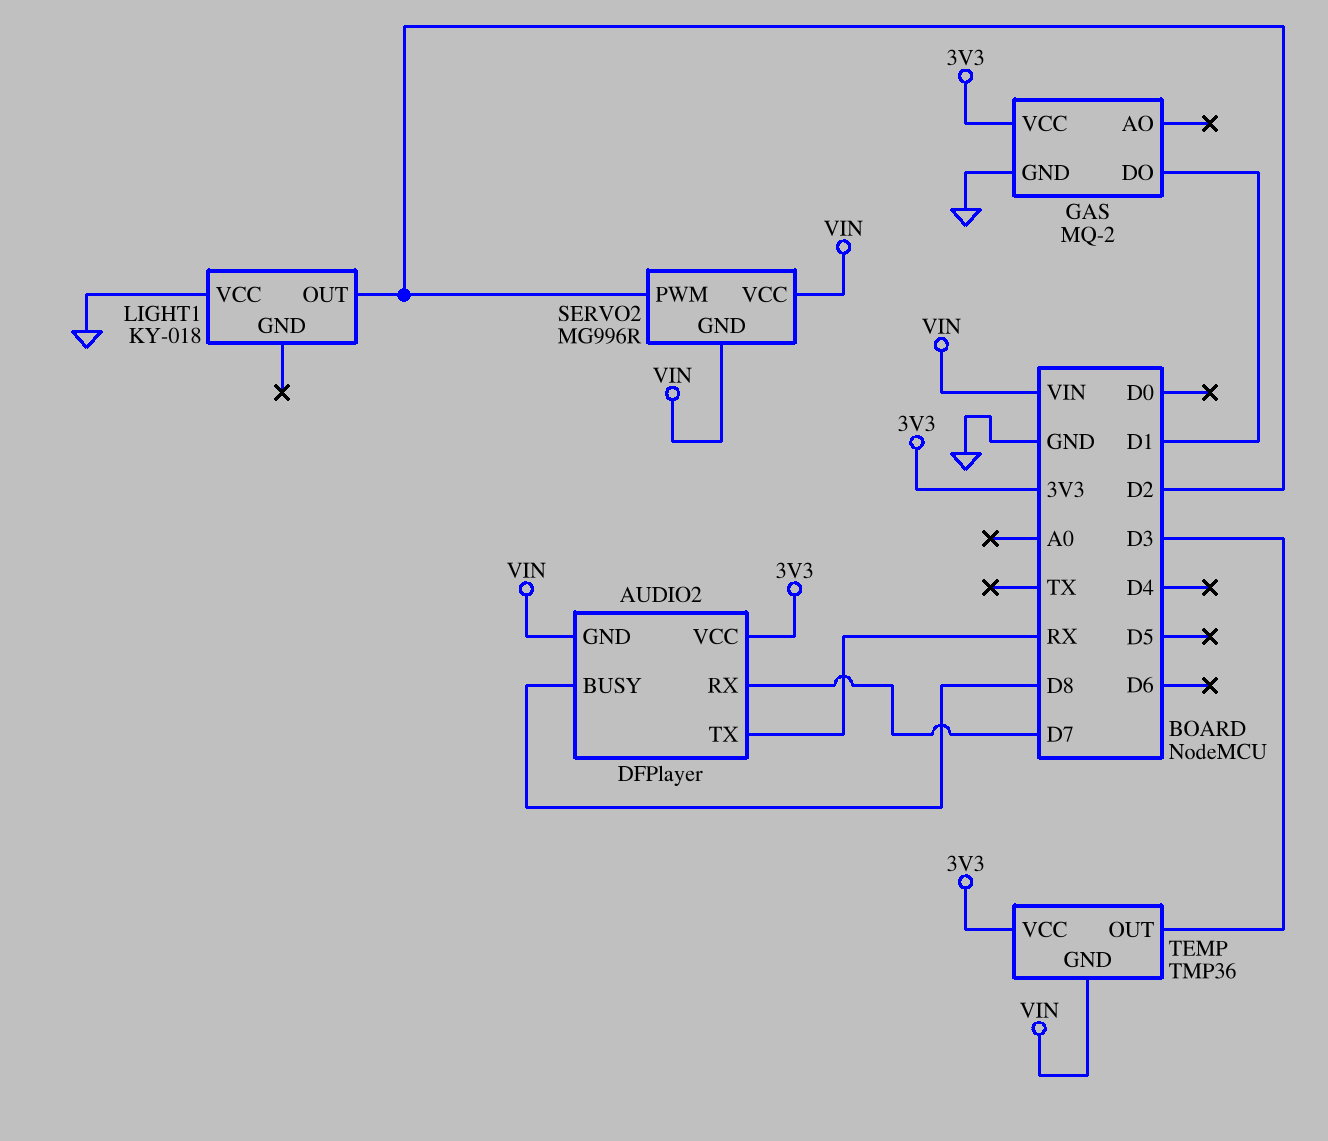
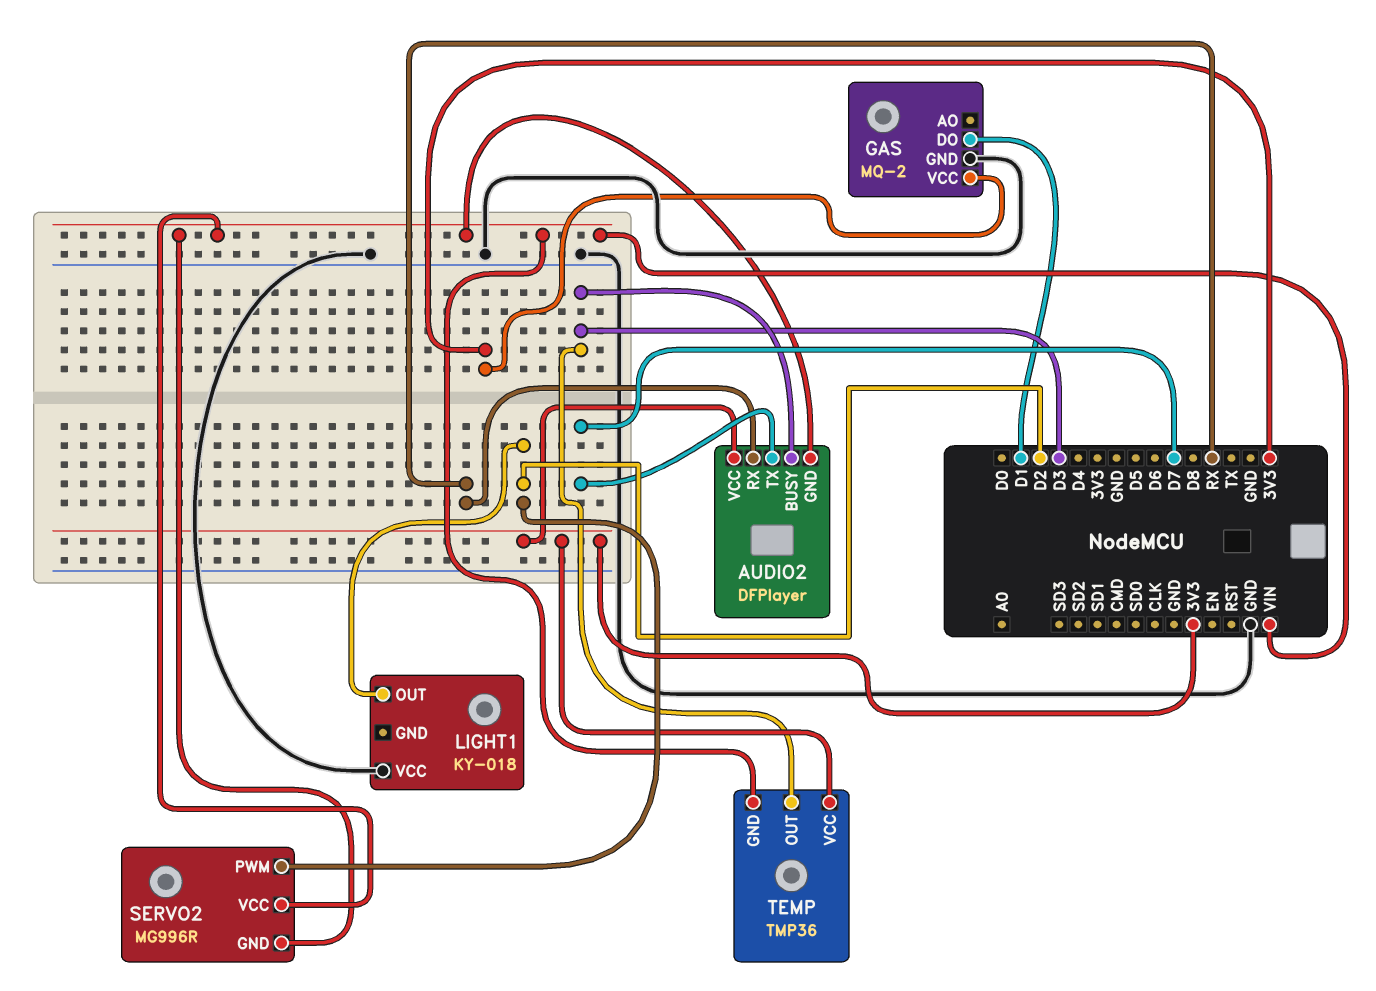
AUDIO2 pin BUSY: D8 -> D3
AUDIO2 pin RX: D7 -> RX
AUDIO2 pin TX: RX -> D7

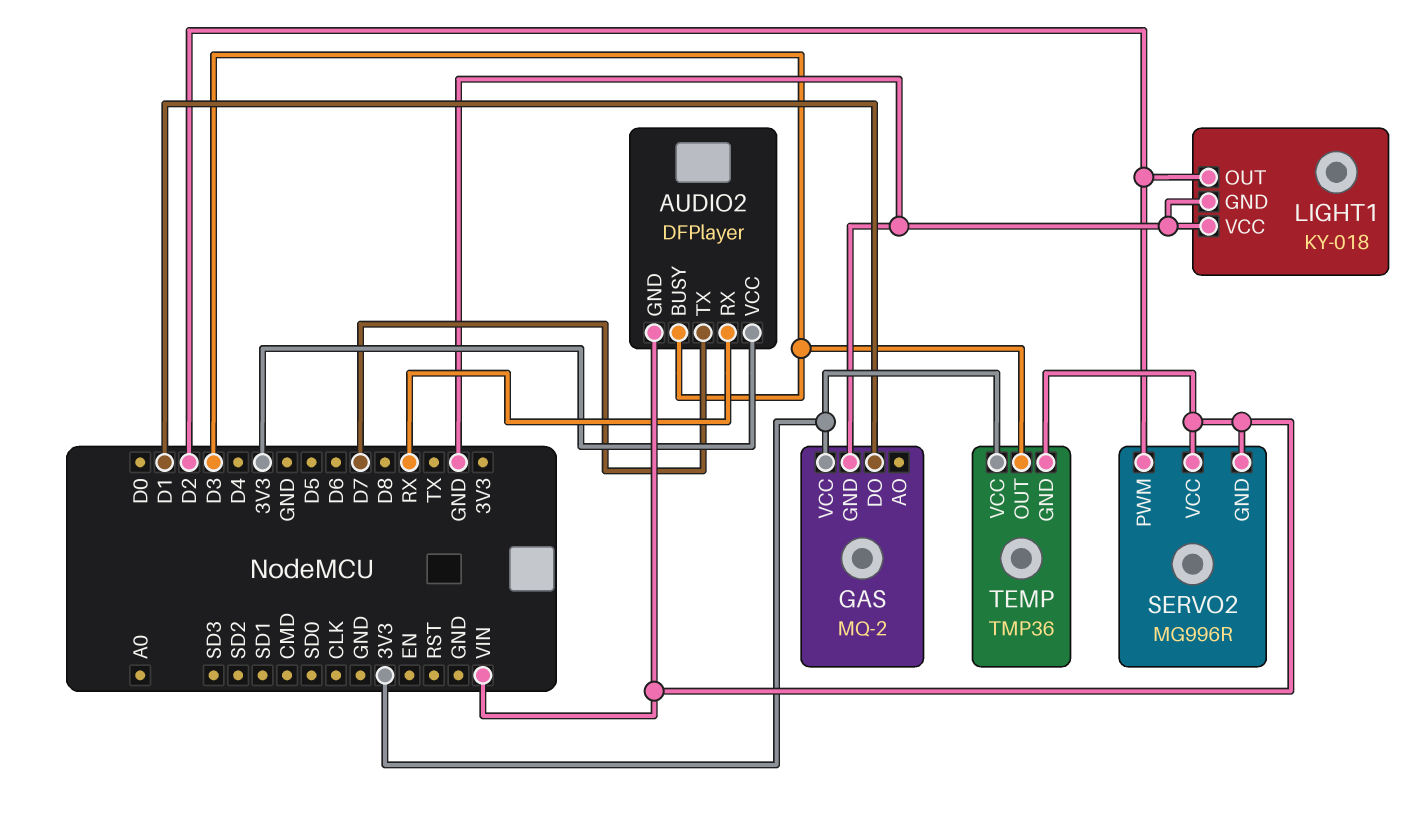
LIGHT1 pin GND: none -> GND

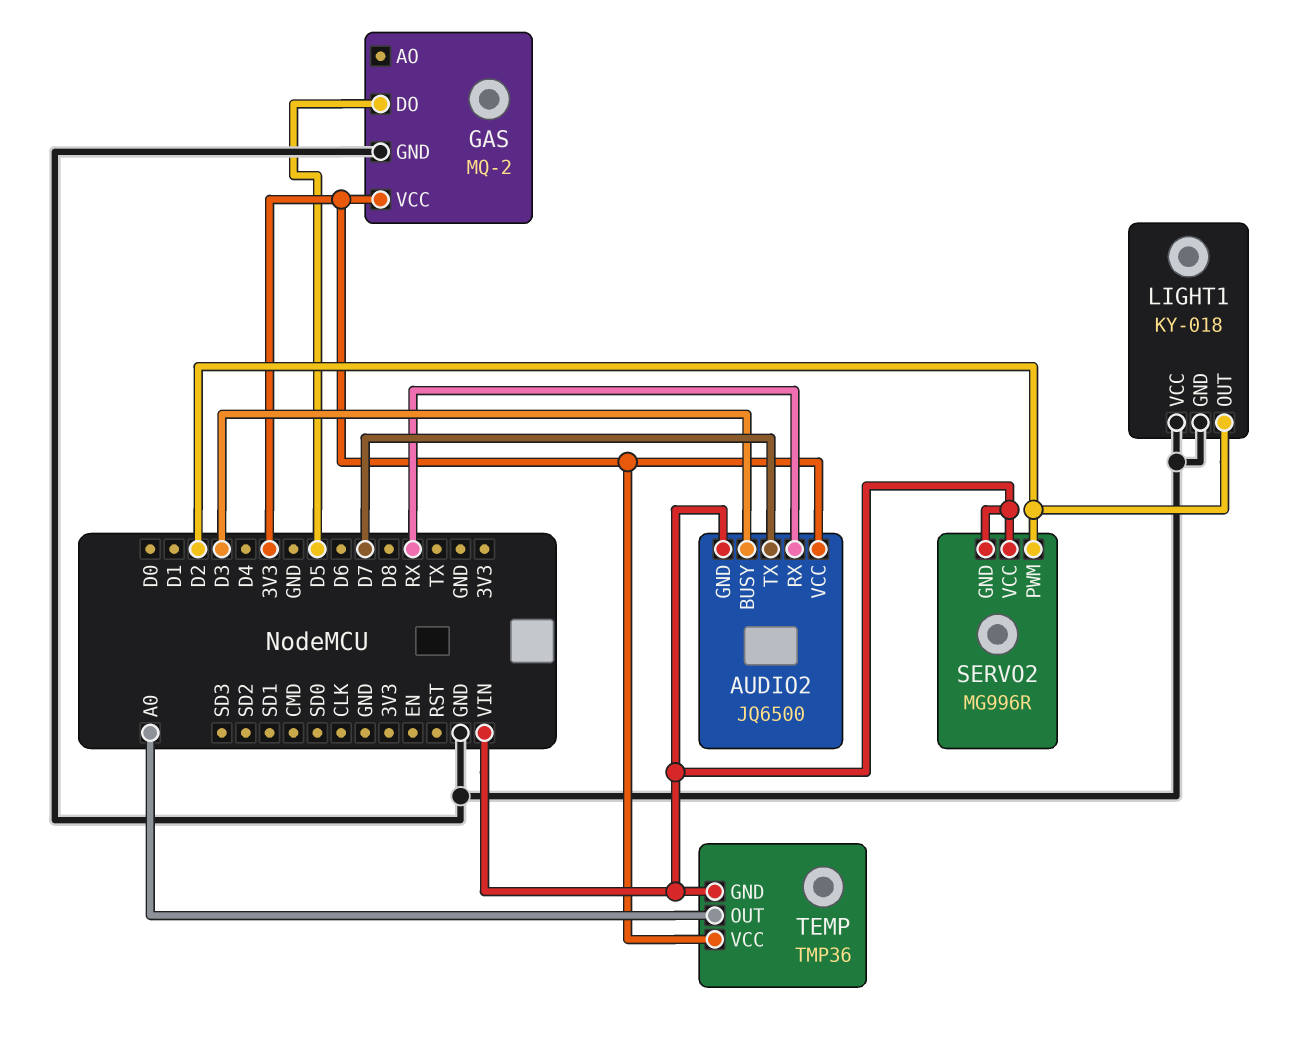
AUDIO2: DFPlayer -> JQ6500
GAS pin DO: D1 -> D5
TEMP pin OUT: D3 -> A0

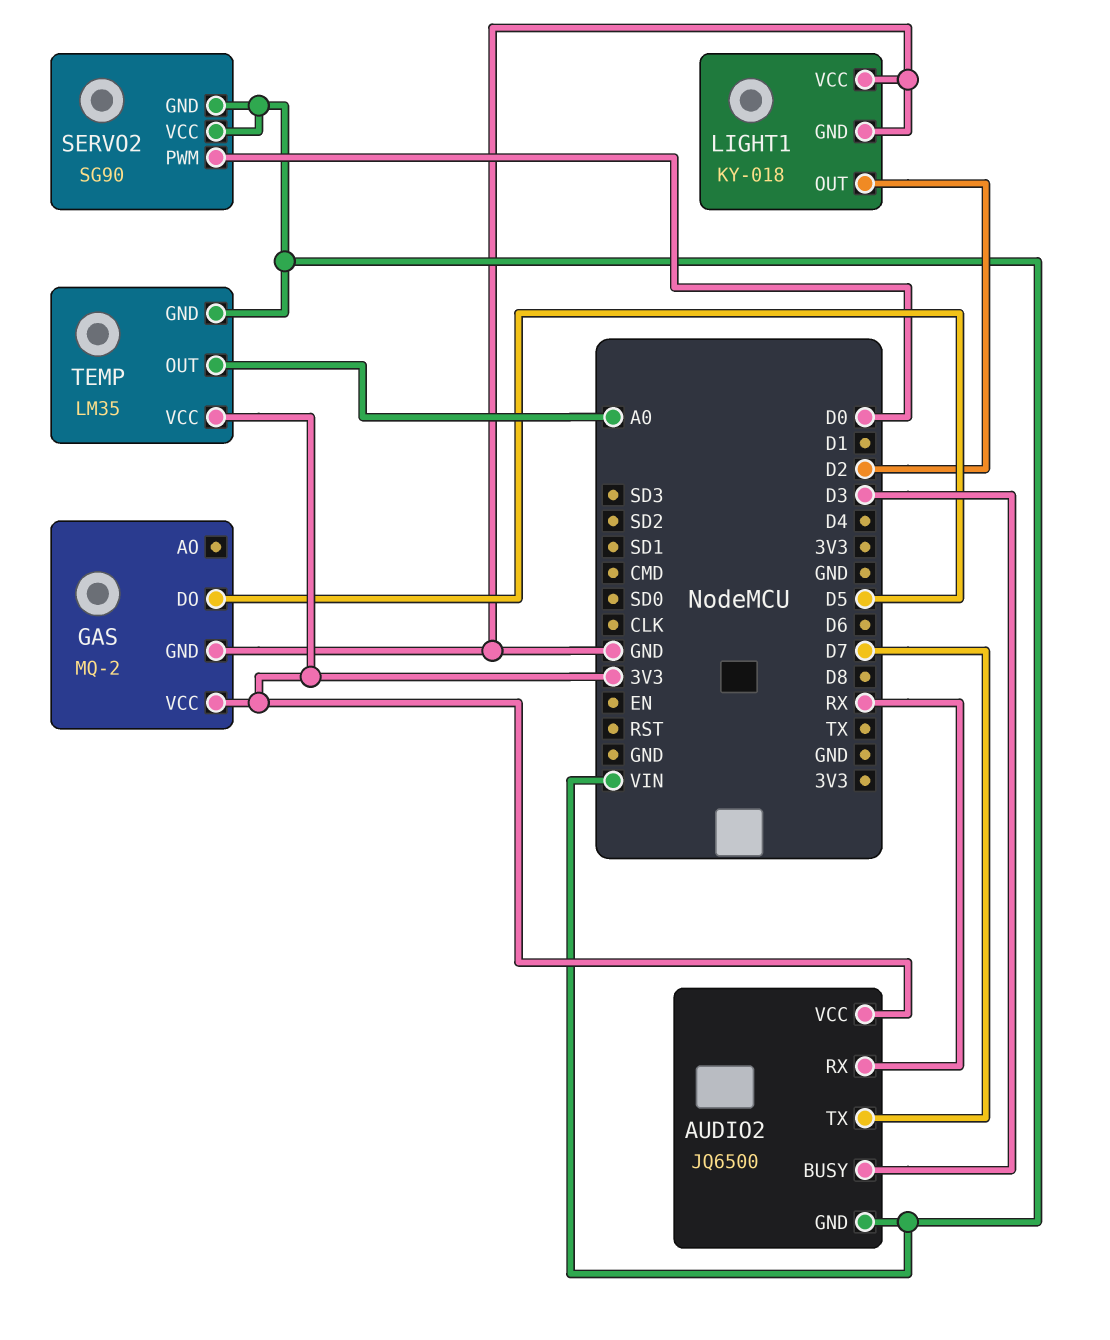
SERVO2: MG996R -> SG90
SERVO2 pin PWM: D2 -> D0
TEMP: TMP36 -> LM35

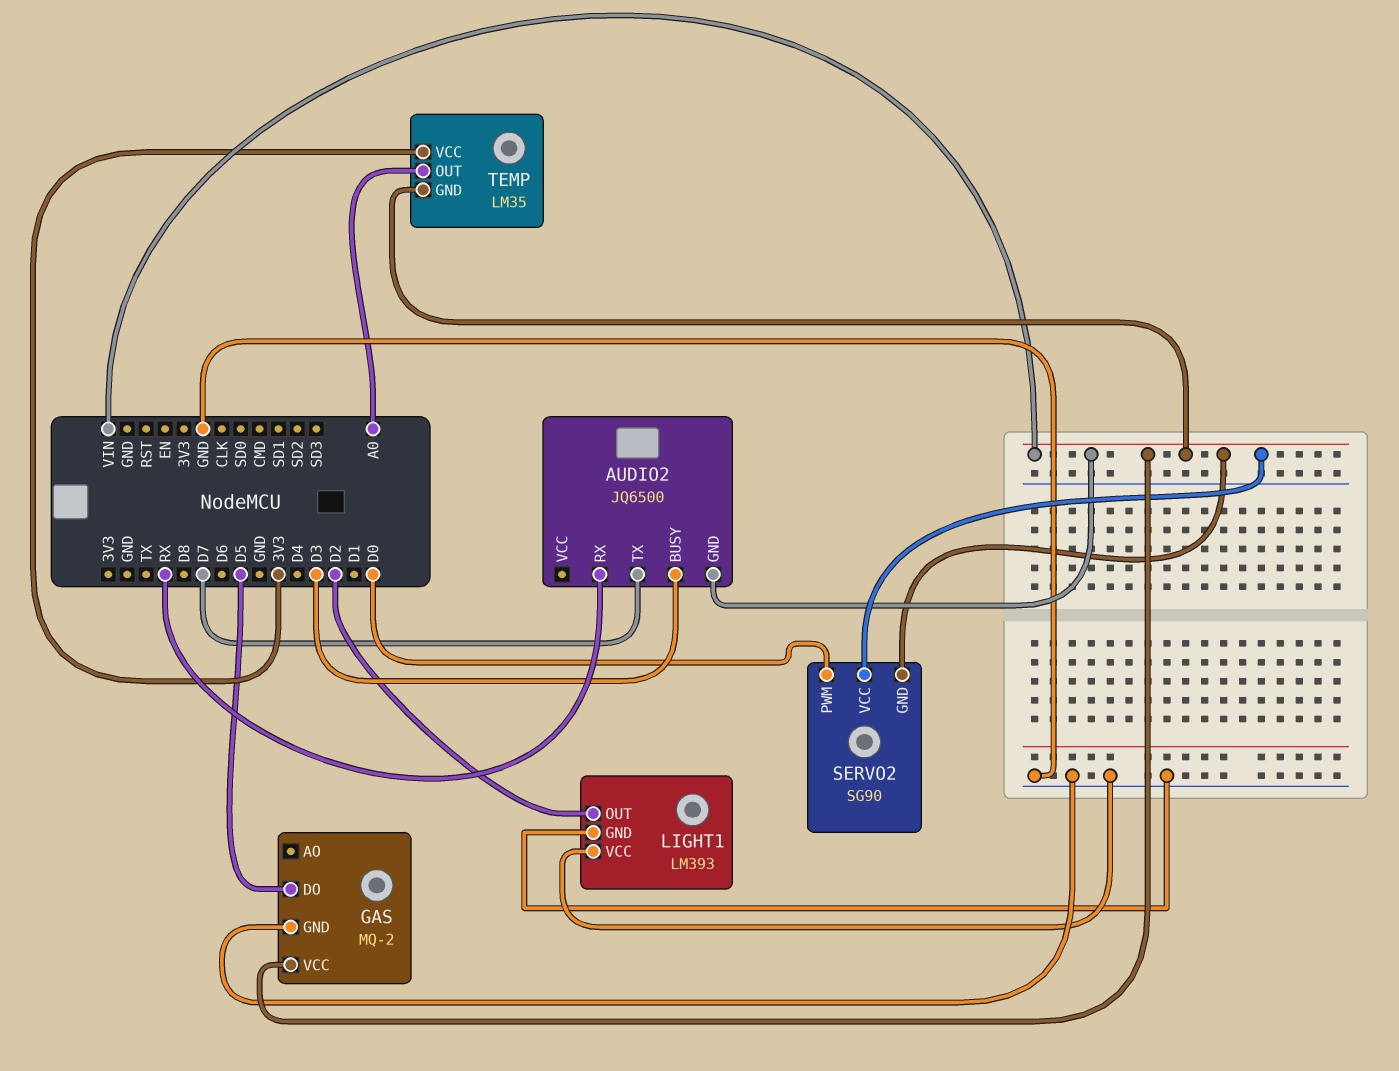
AUDIO2 pin VCC: 3V3 -> none
GAS pin VCC: 3V3 -> VIN
LIGHT1: KY-018 -> LM393

